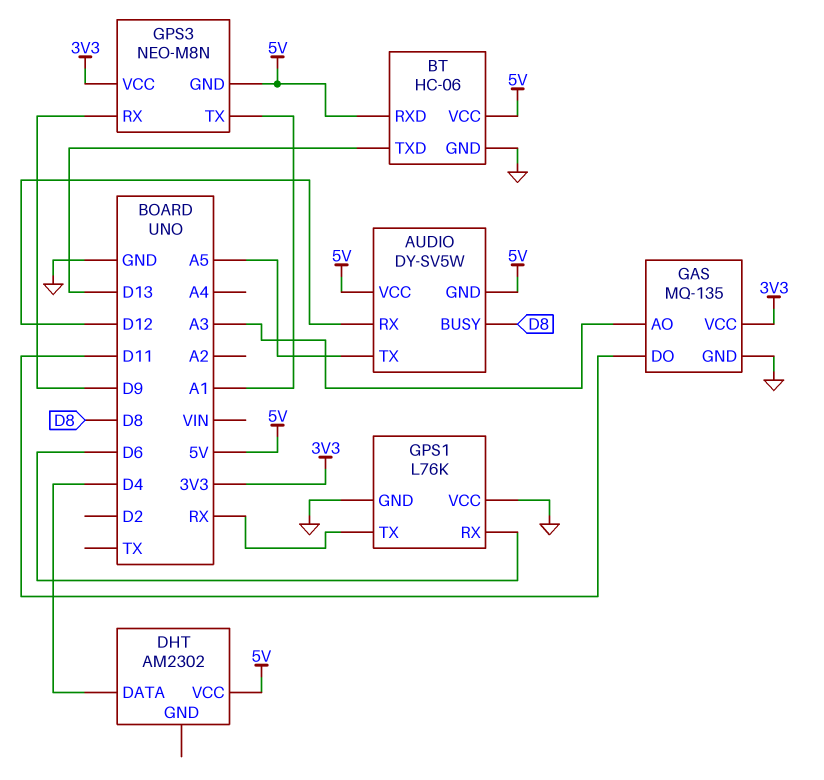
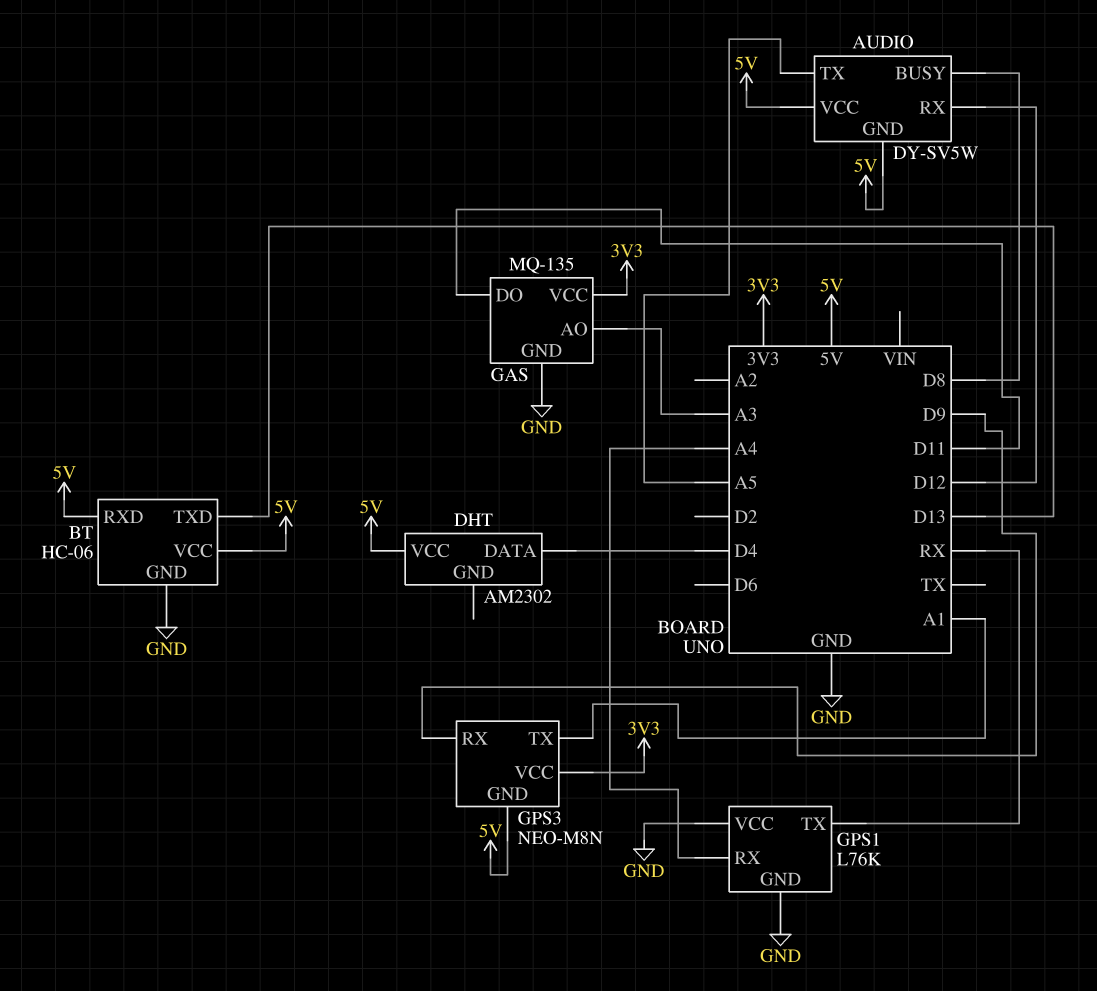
GPS1 pin RX: D6 -> A4

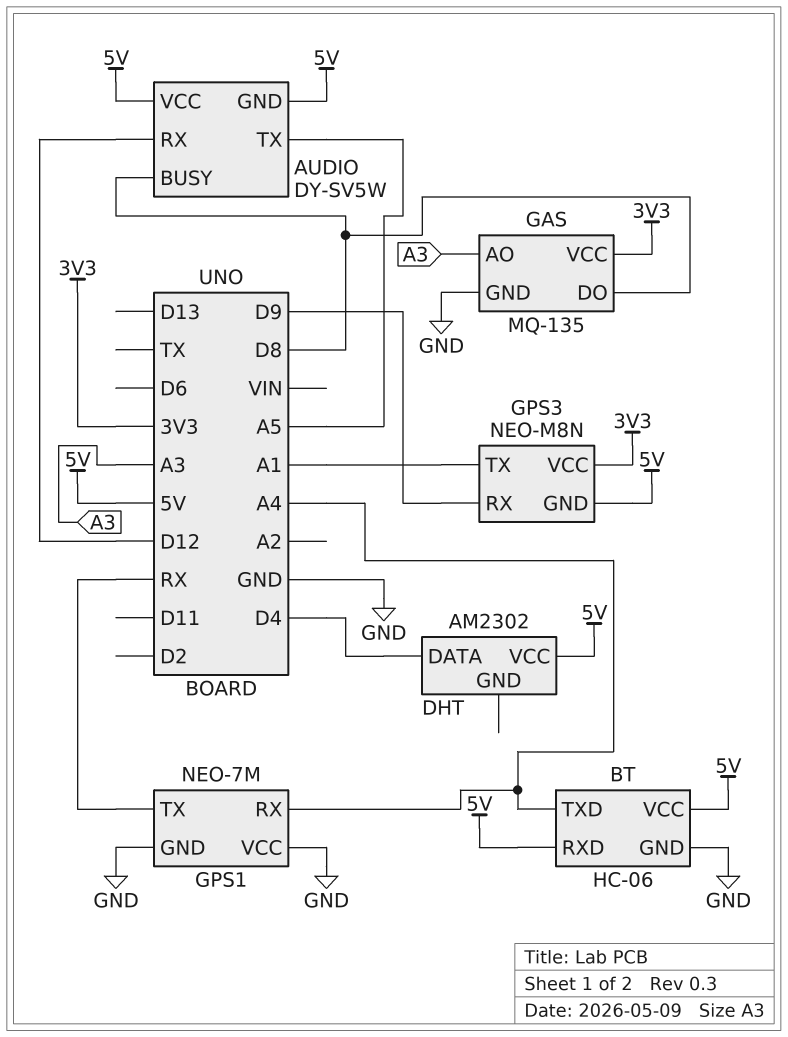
BT pin TXD: D13 -> A4
GAS pin DO: D11 -> D8
GPS1: L76K -> NEO-7M

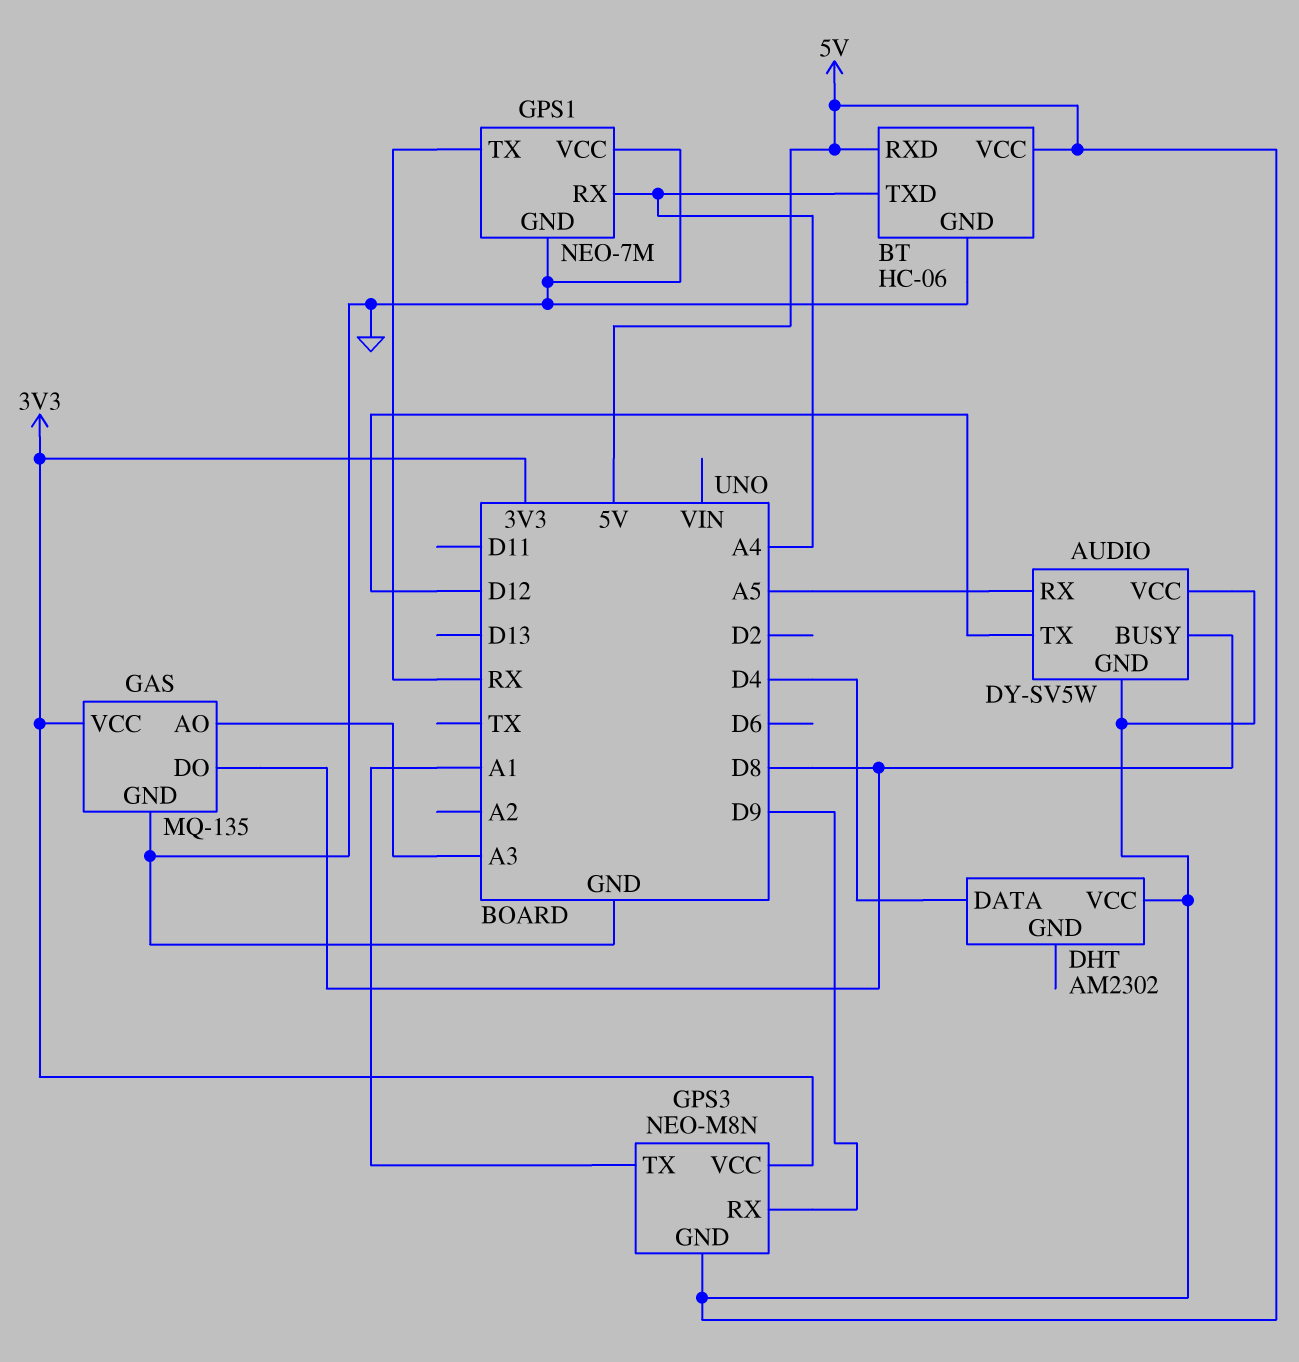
AUDIO pin RX: D12 -> A5
AUDIO pin TX: A5 -> D12

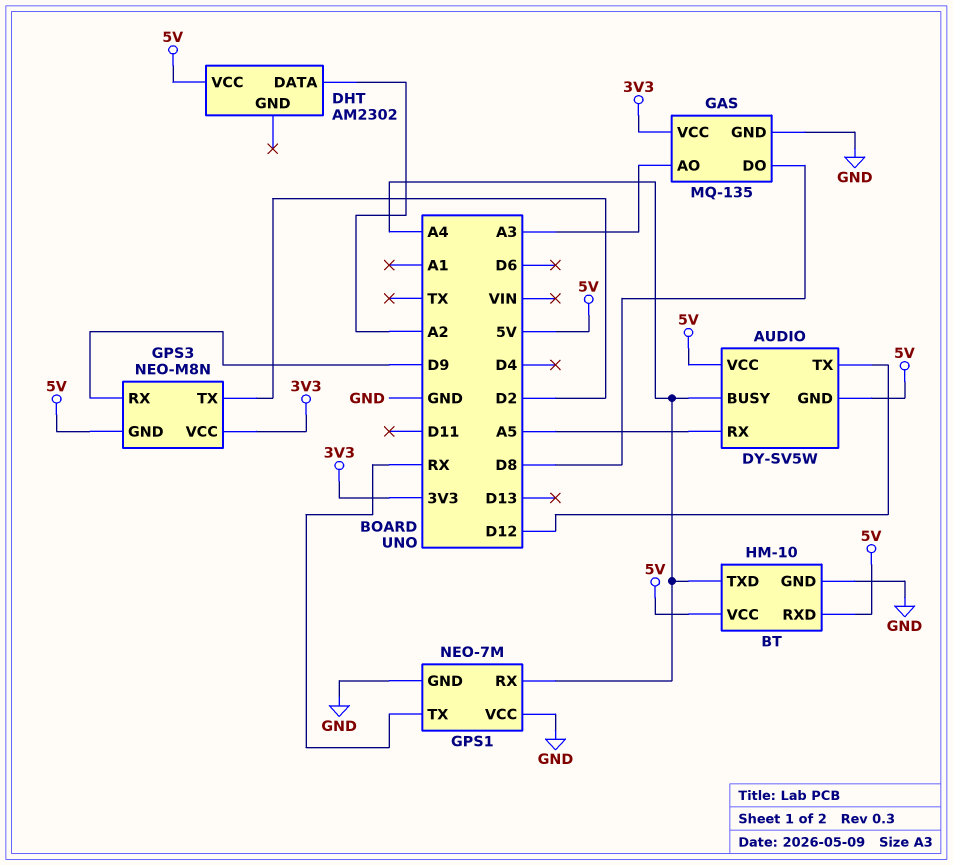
AUDIO pin BUSY: D8 -> A4
BT: HC-06 -> HM-10
DHT pin DATA: D4 -> A2
GPS3 pin TX: A1 -> D2

